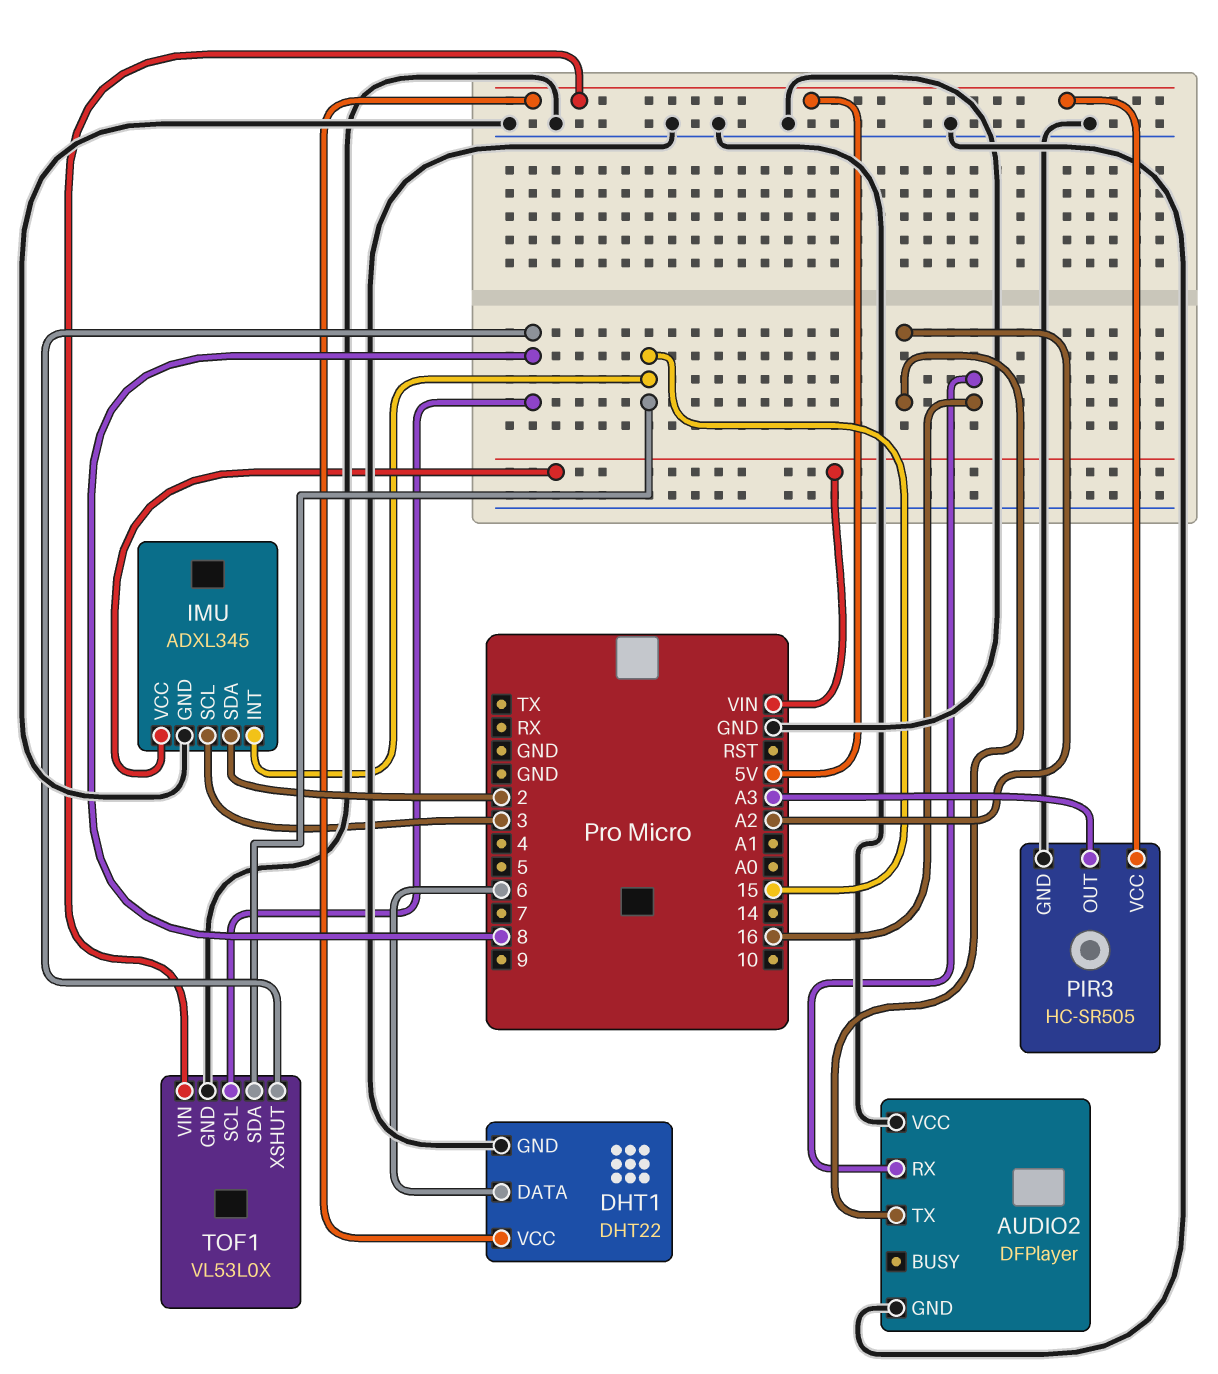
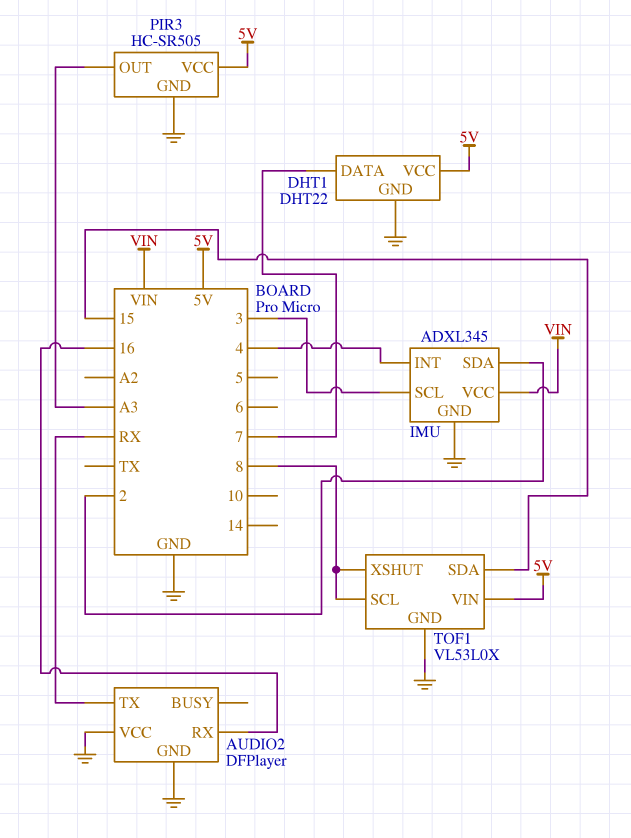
AUDIO2 pin TX: A2 -> RX
DHT1 pin DATA: 6 -> 7
IMU pin INT: 15 -> 4

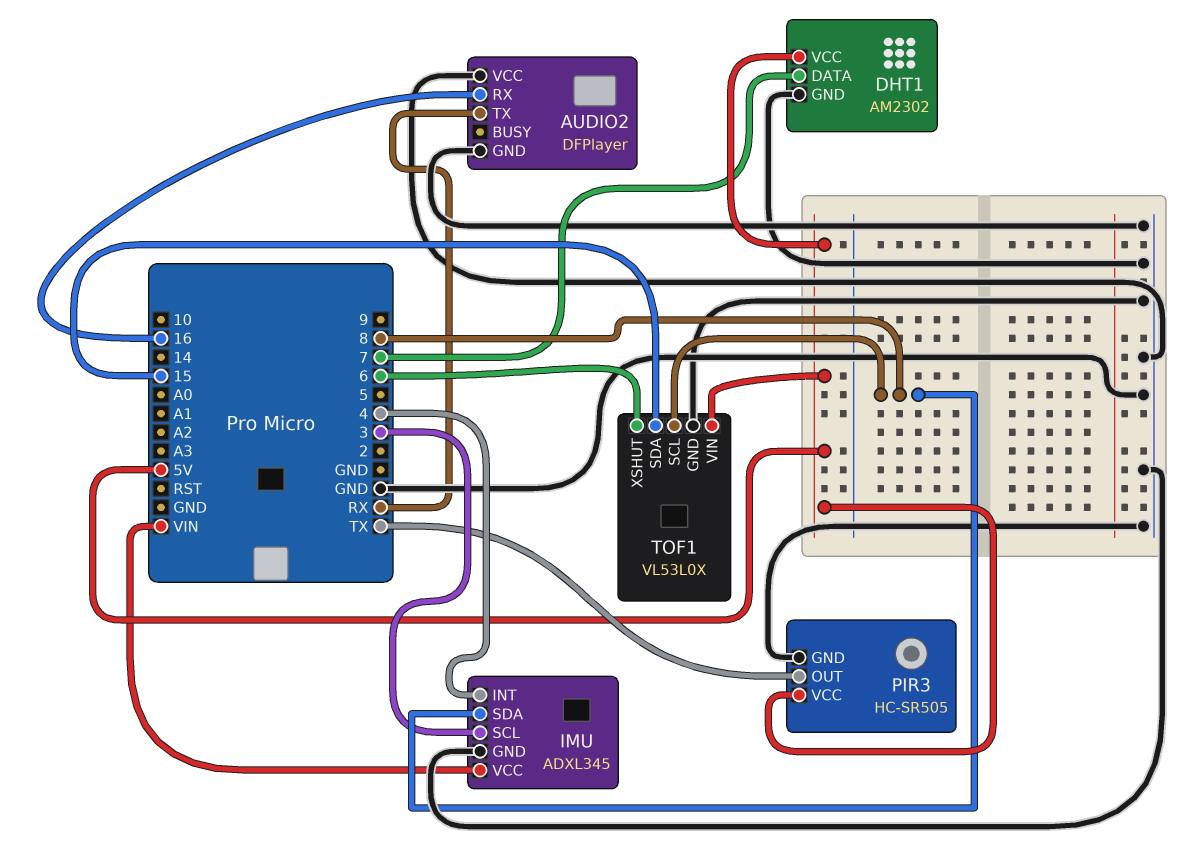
DHT1: DHT22 -> AM2302
IMU pin SDA: 2 -> 8
PIR3 pin OUT: A3 -> TX
TOF1 pin XSHUT: 8 -> 6

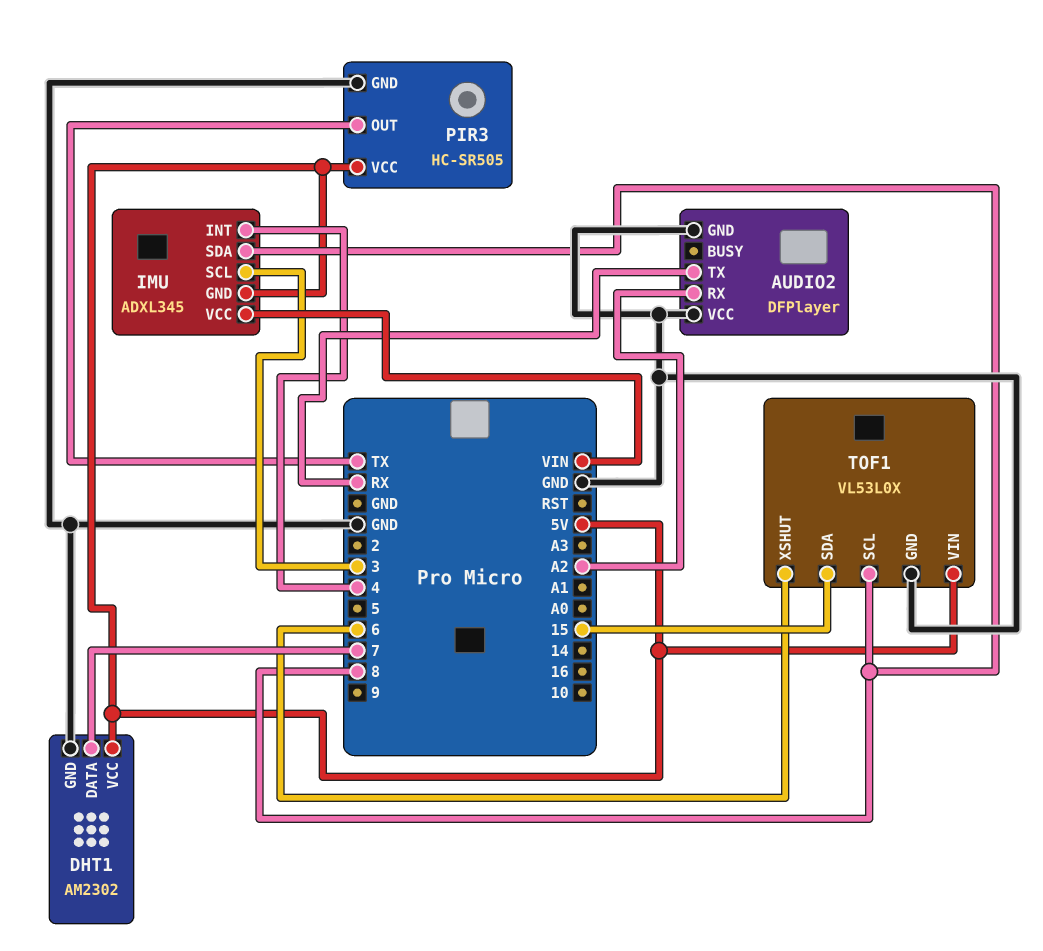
AUDIO2 pin RX: 16 -> A2
IMU pin GND: GND -> 5V

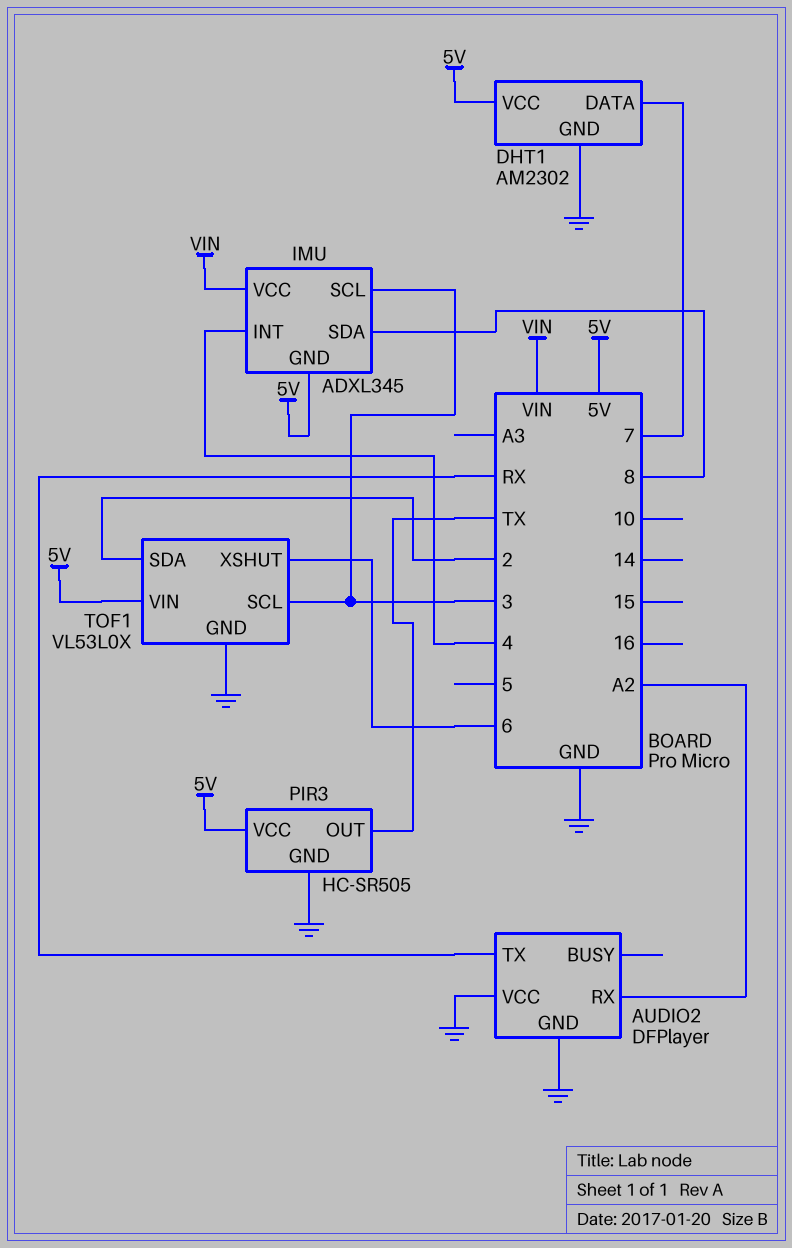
TOF1 pin SCL: 8 -> 3
TOF1 pin SDA: 15 -> 2

